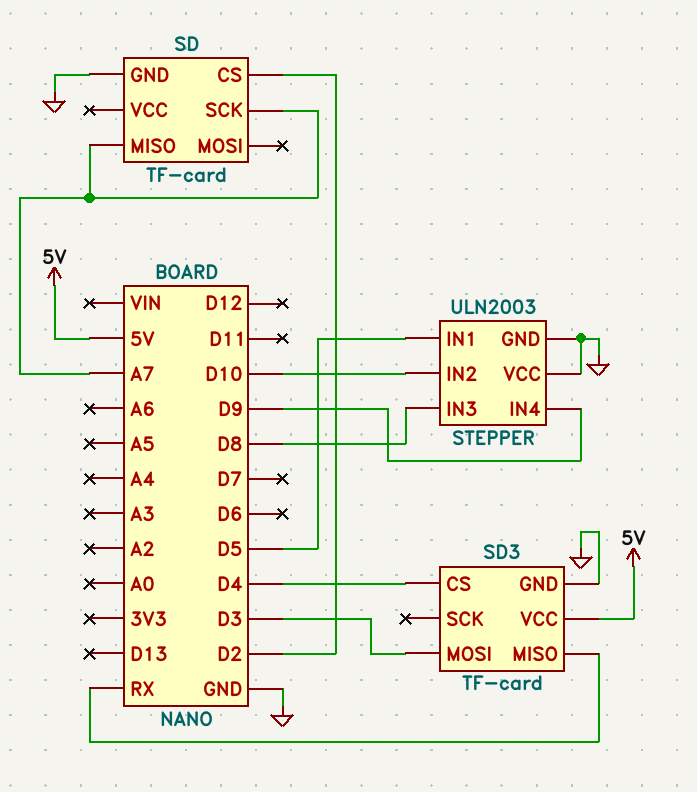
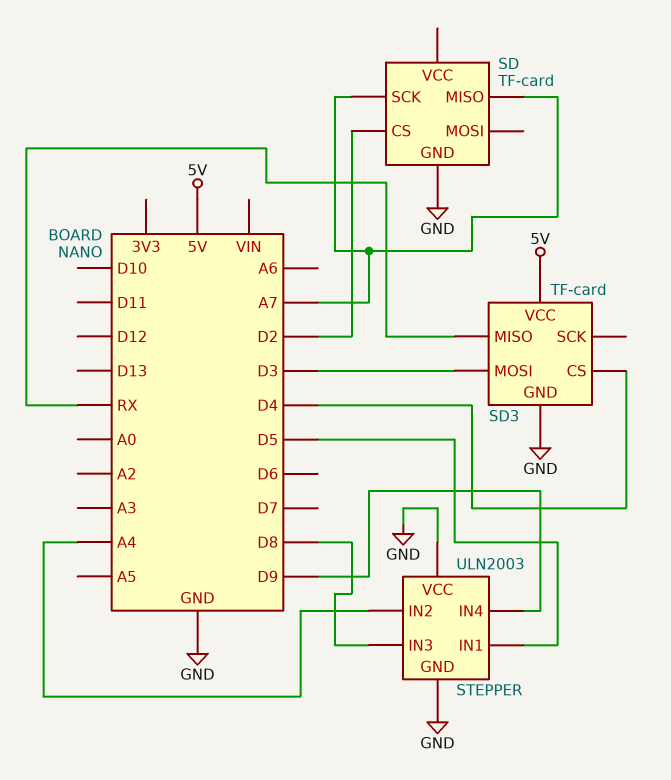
STEPPER pin IN2: D10 -> A4

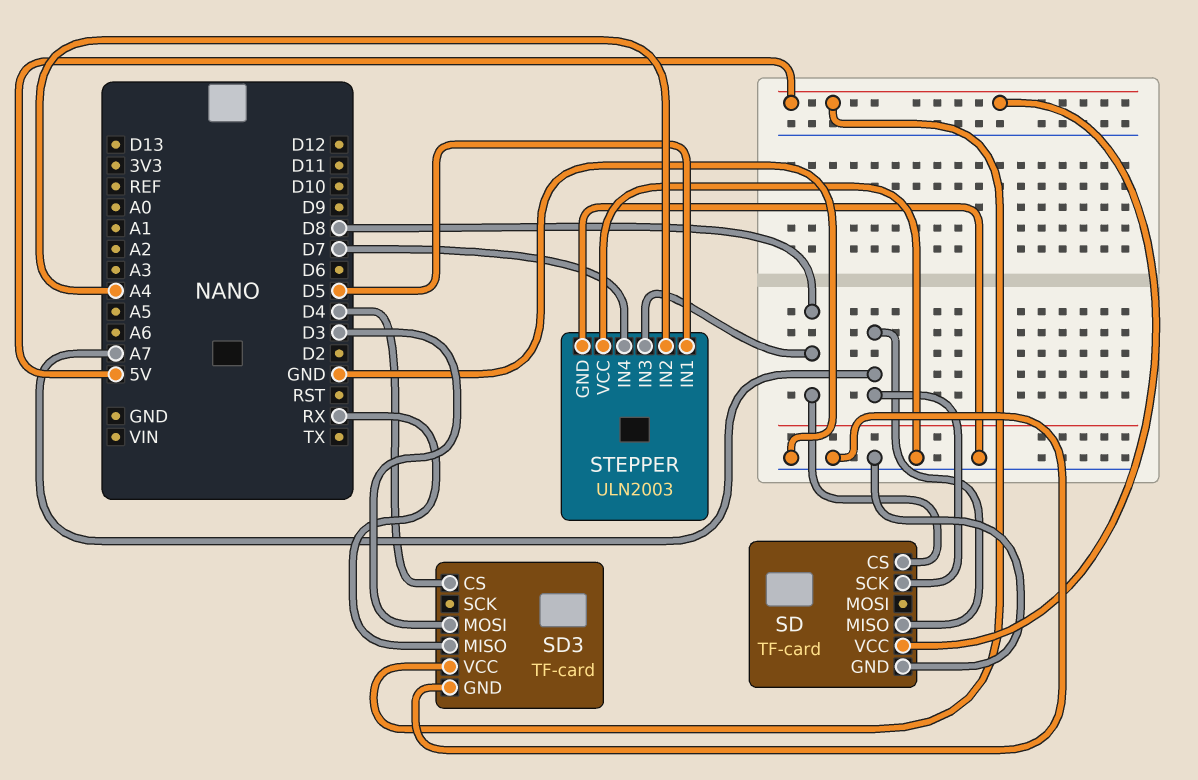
SD pin CS: D2 -> D8
SD pin VCC: none -> 5V
STEPPER pin IN4: D9 -> D7

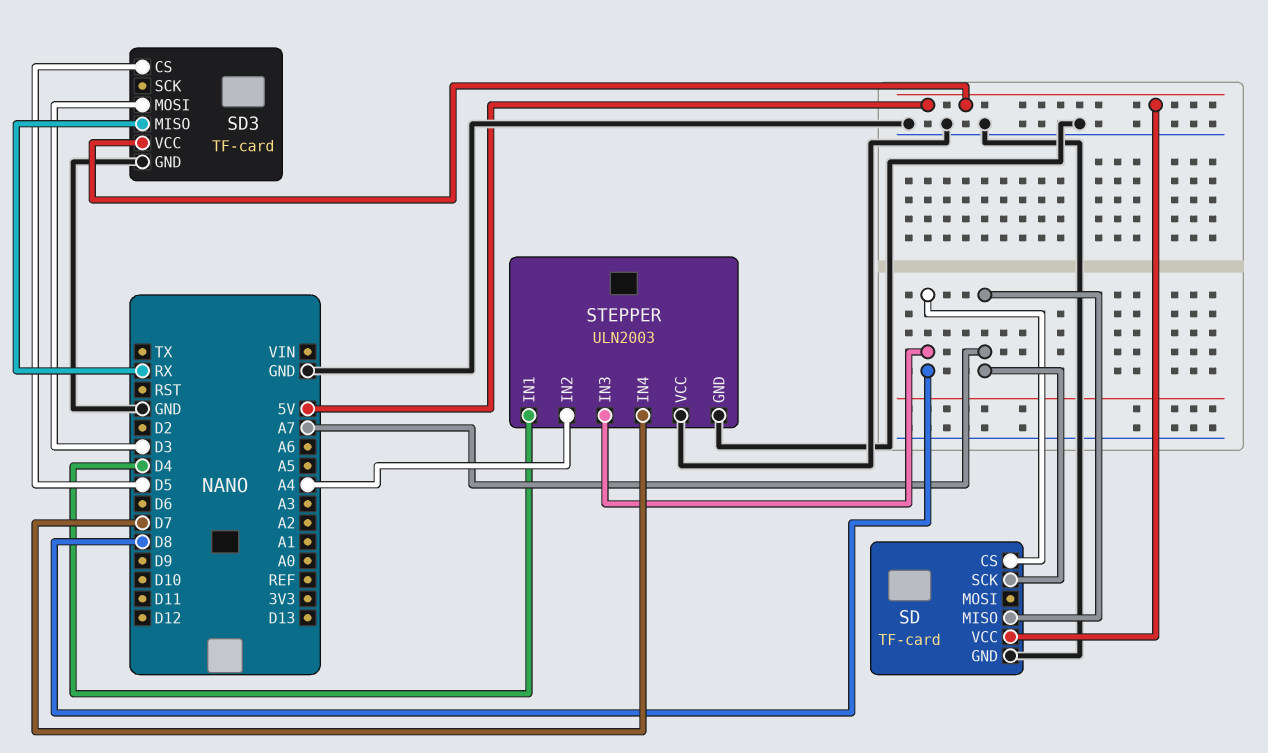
SD3 pin CS: D4 -> D5
STEPPER pin IN1: D5 -> D4

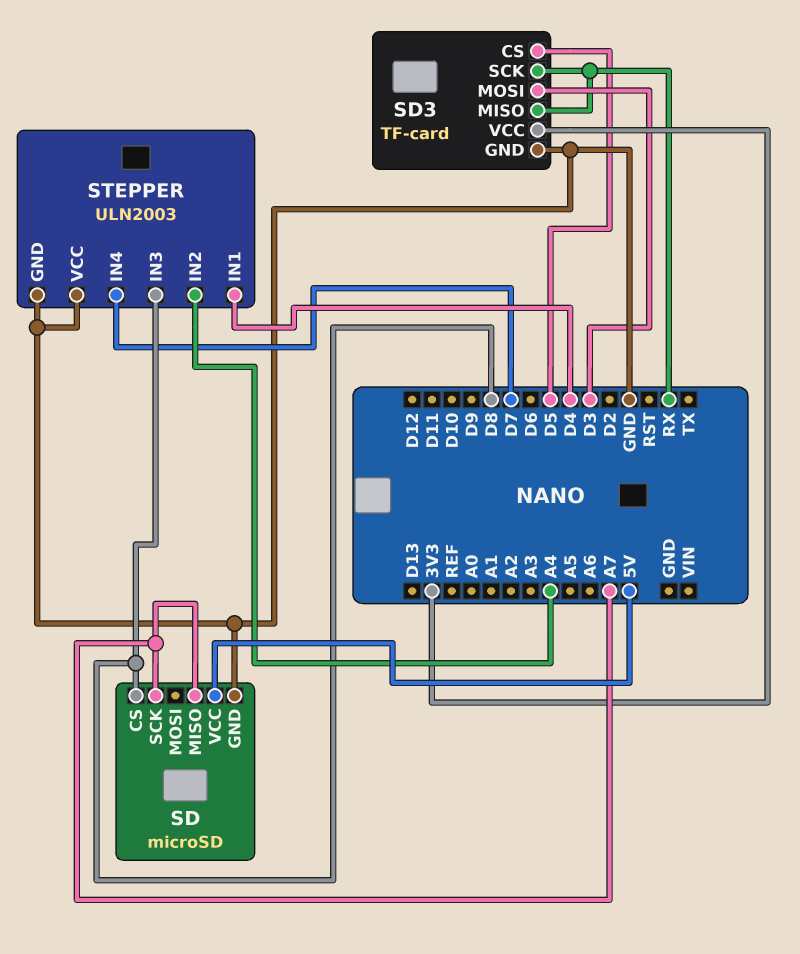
SD: TF-card -> microSD
SD3 pin SCK: none -> RX
SD3 pin VCC: 5V -> 3V3

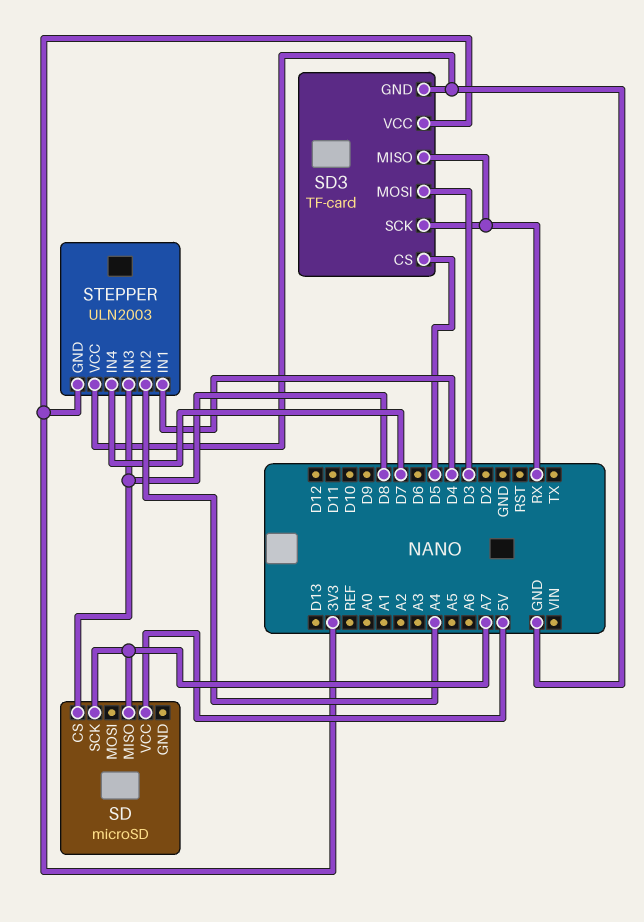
SD pin GND: GND -> none
STEPPER pin GND: GND -> 3V3

